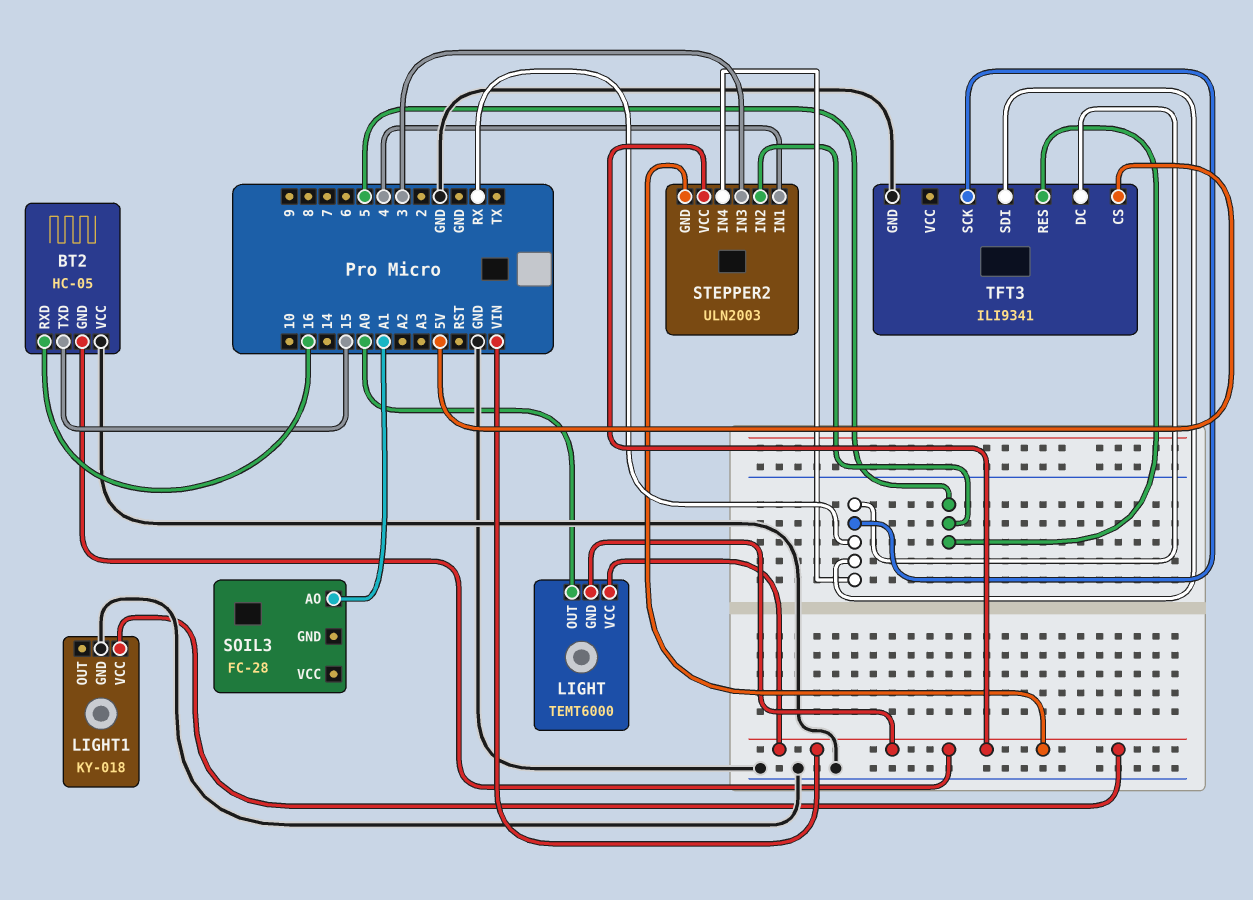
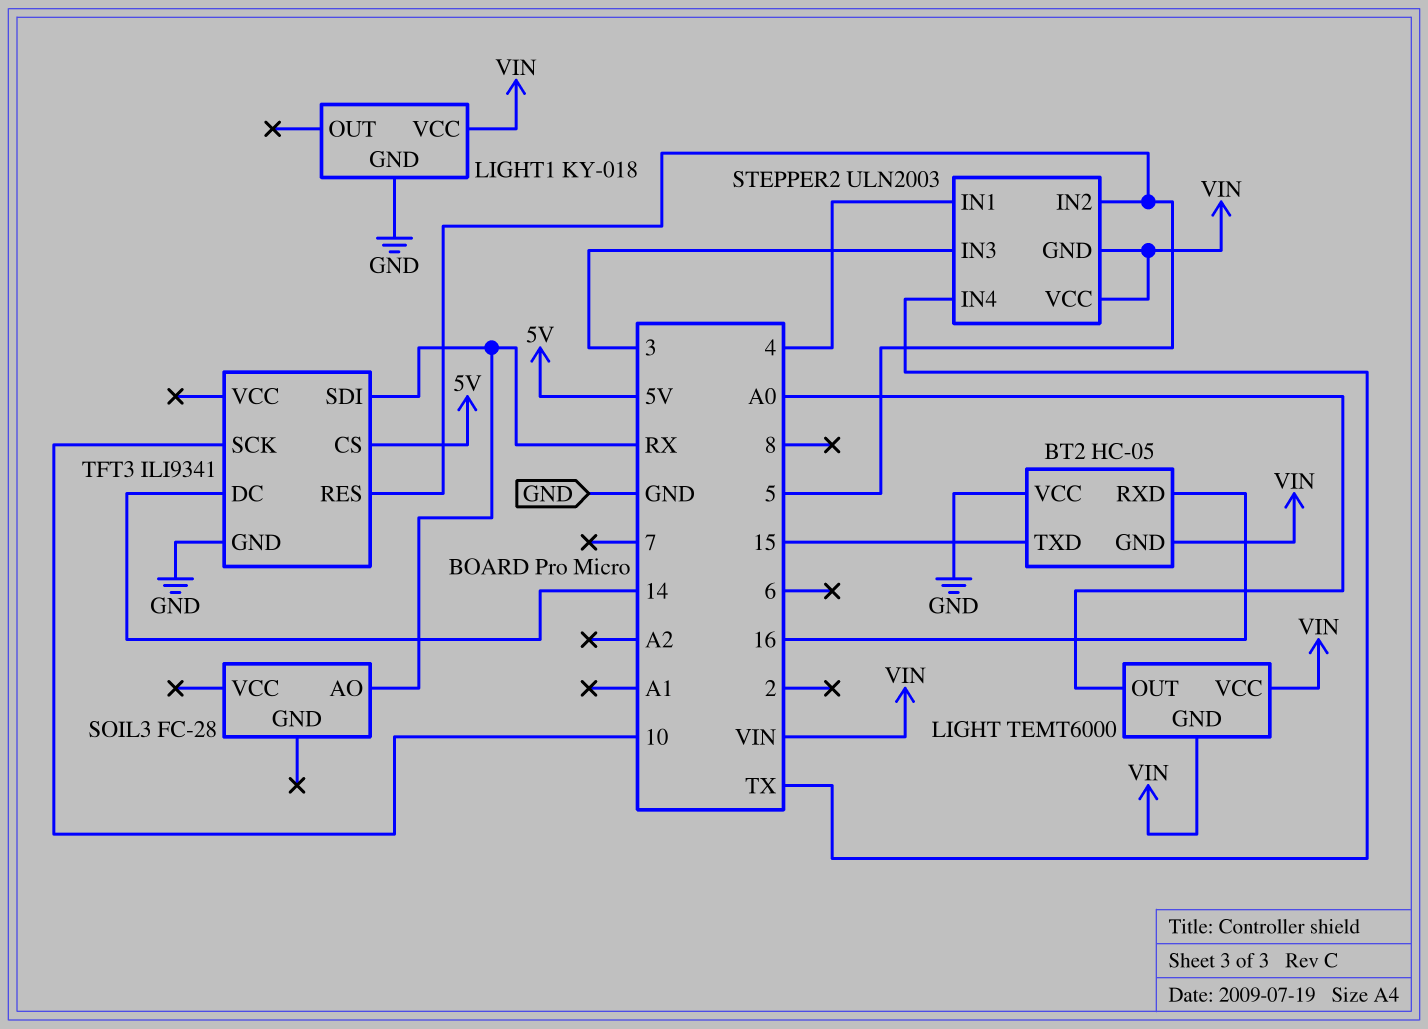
SOIL3 pin AO: A1 -> RX
STEPPER2 pin IN4: RX -> TX
TFT3 pin DC: RX -> 14
TFT3 pin SCK: RX -> 10

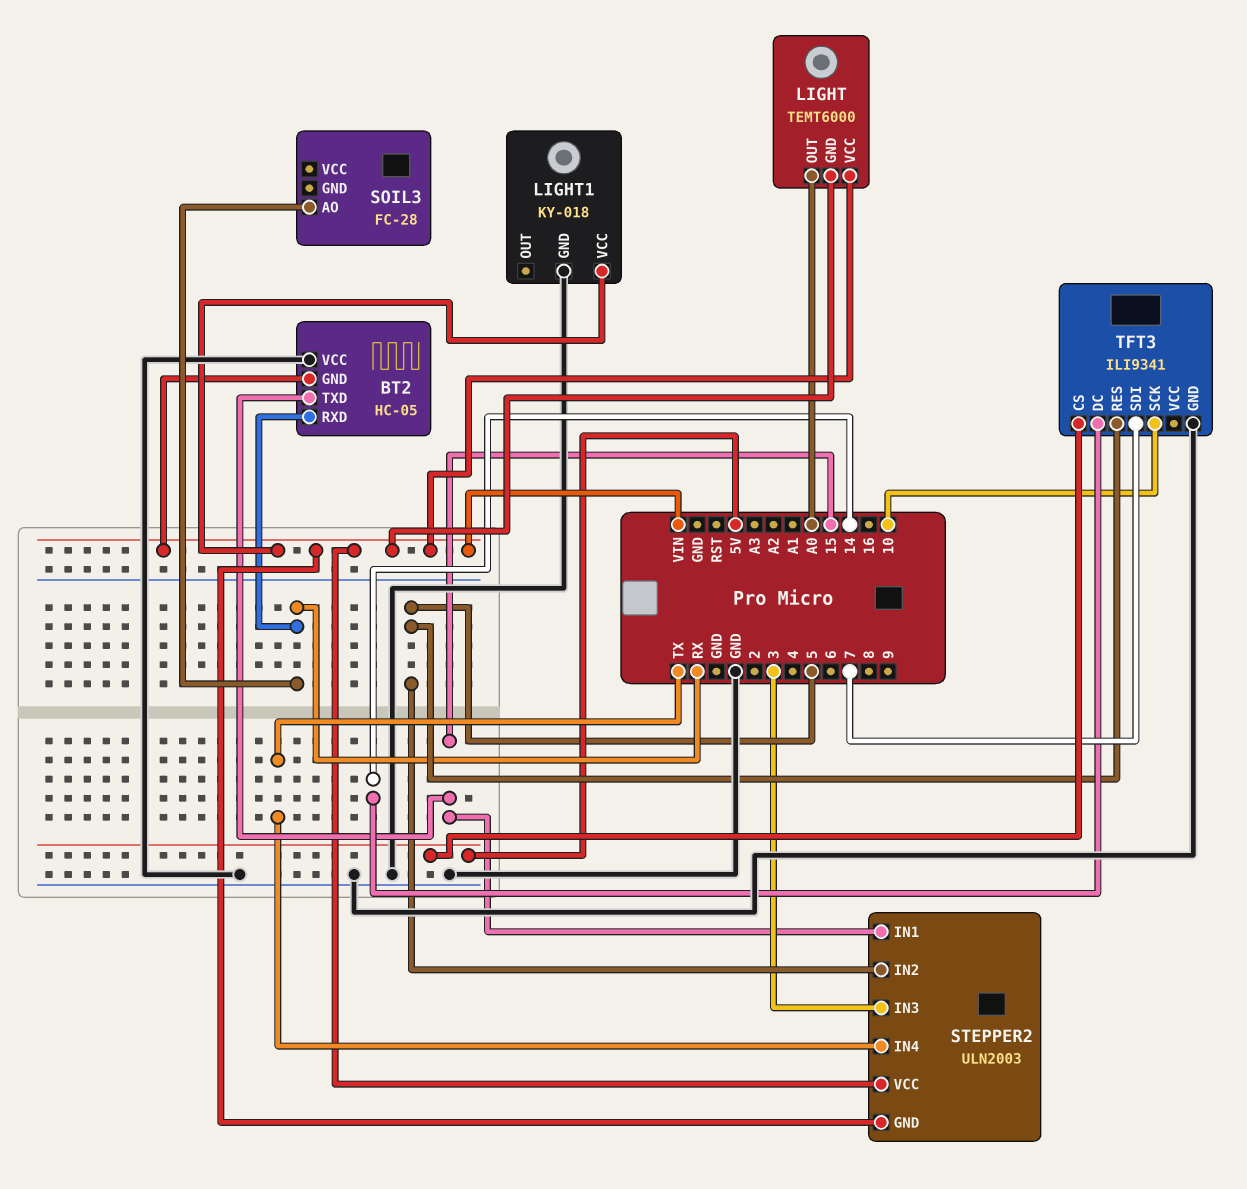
BT2 pin RXD: 16 -> RX
STEPPER2 pin IN1: 4 -> 15
TFT3 pin SDI: RX -> 7

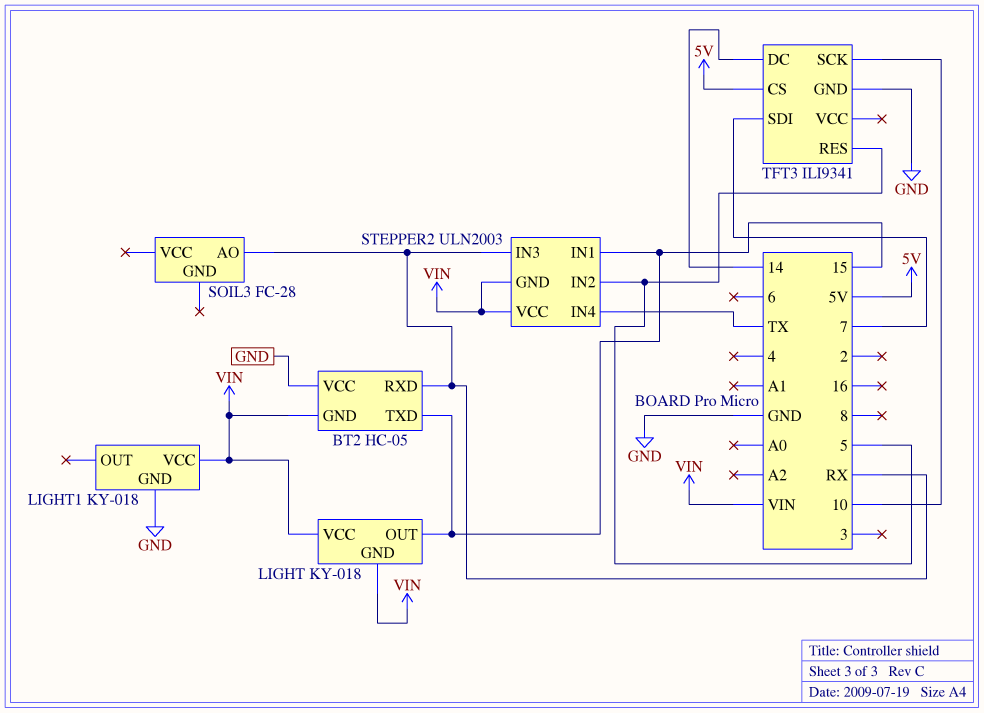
LIGHT: TEMT6000 -> KY-018
LIGHT pin OUT: A0 -> 15
STEPPER2 pin IN3: 3 -> RX

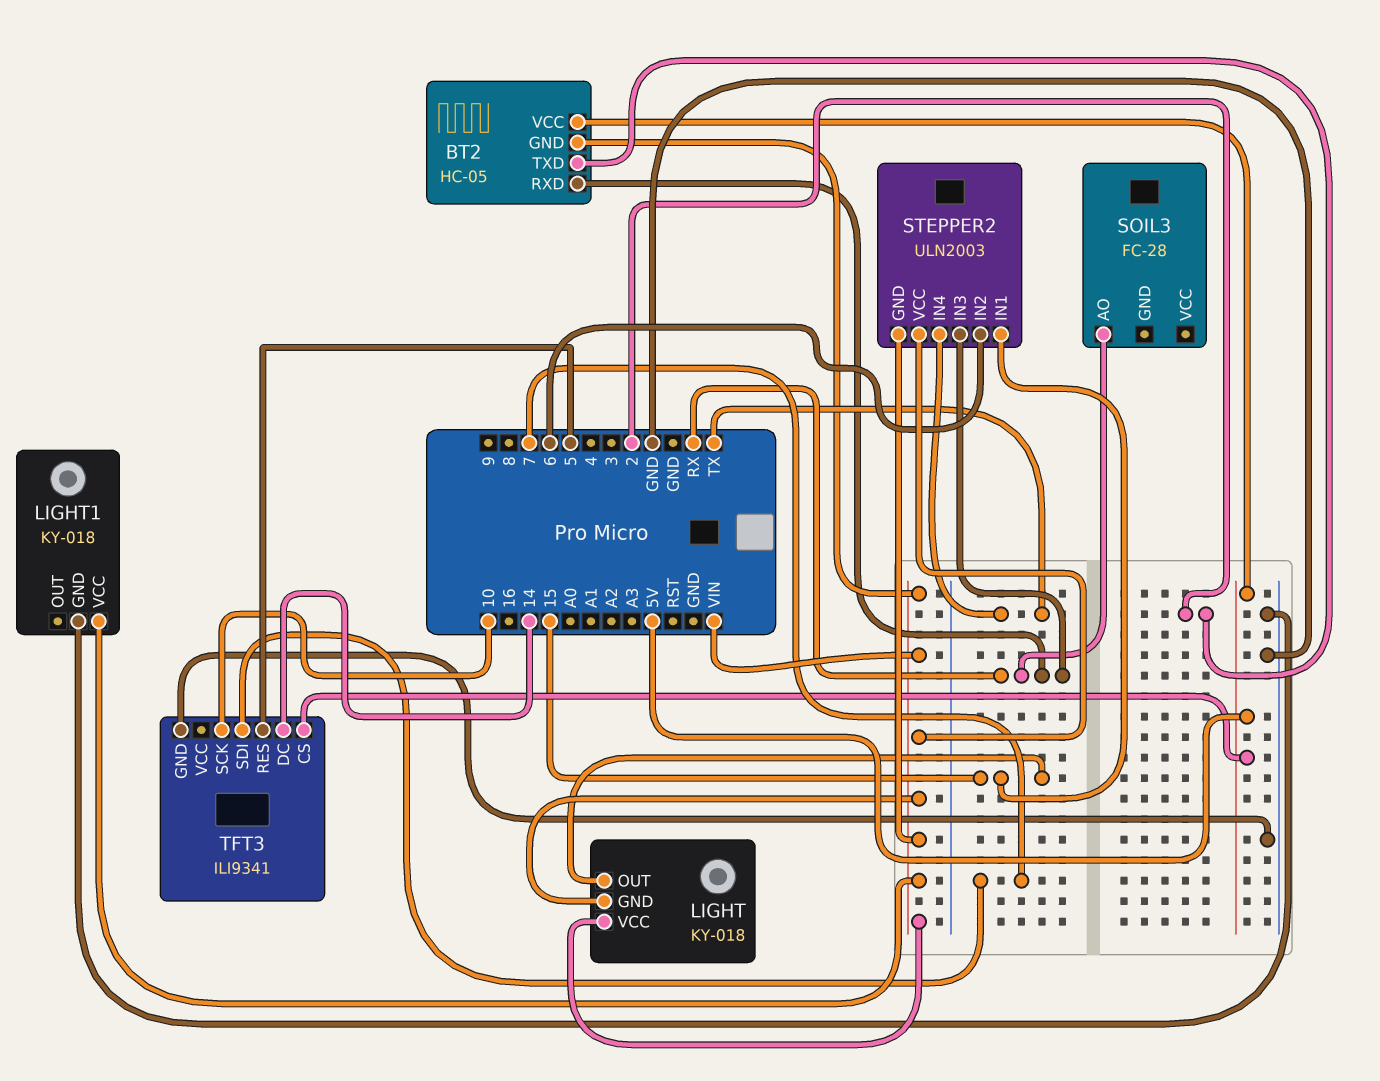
BT2 pin TXD: 15 -> 2
BT2 pin VCC: GND -> 5V
STEPPER2 pin IN2: 5 -> 6

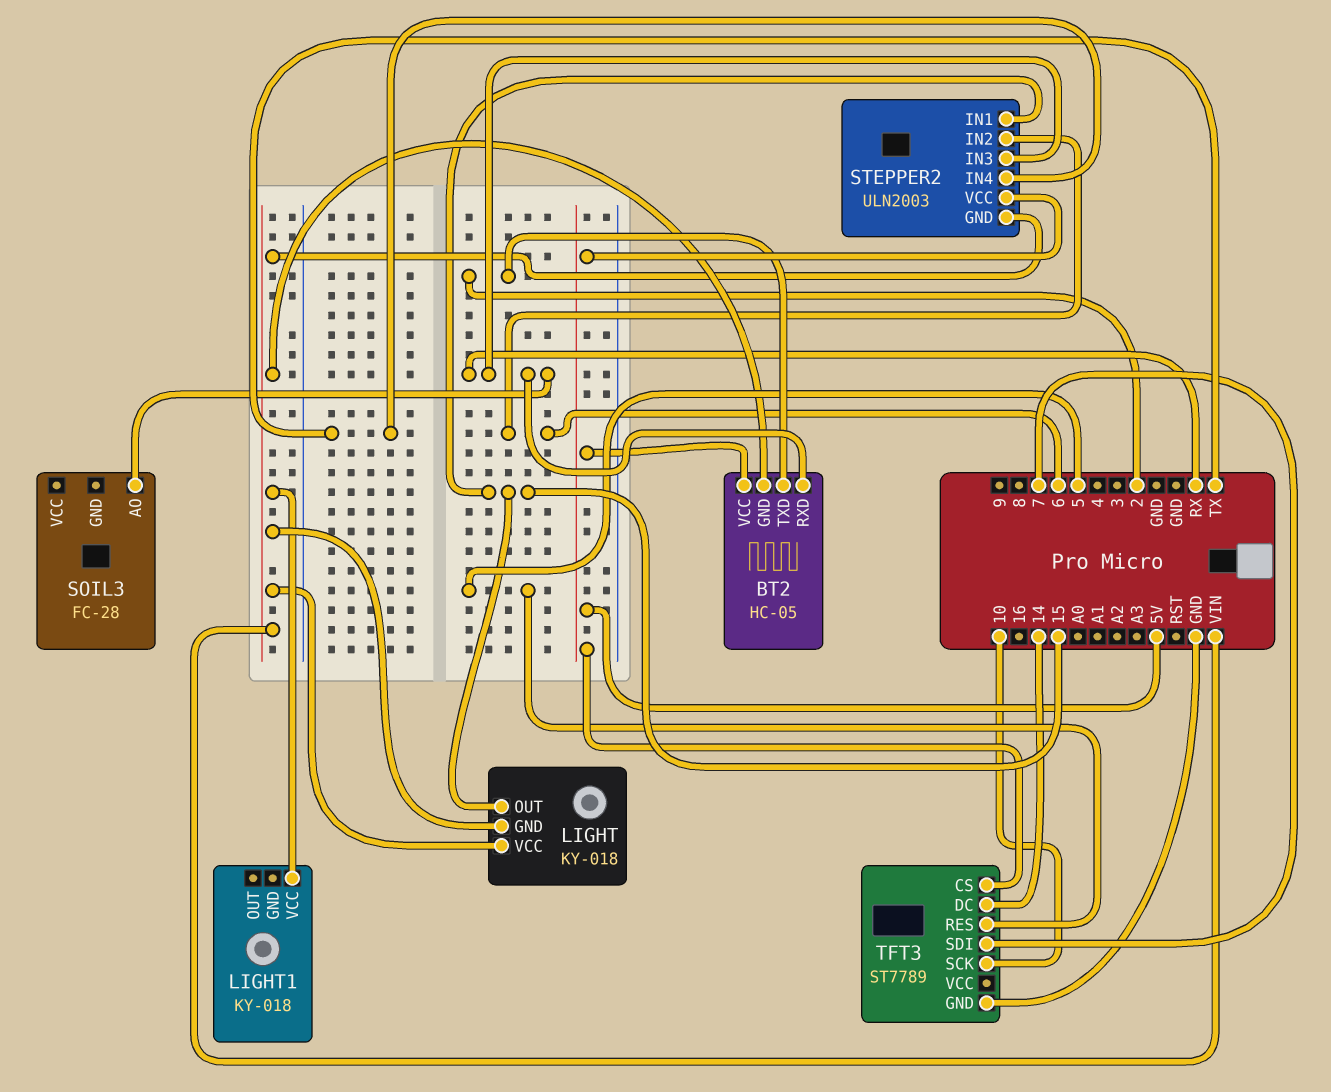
LIGHT1 pin GND: GND -> none
STEPPER2 pin VCC: VIN -> 5V
TFT3: ILI9341 -> ST7789

